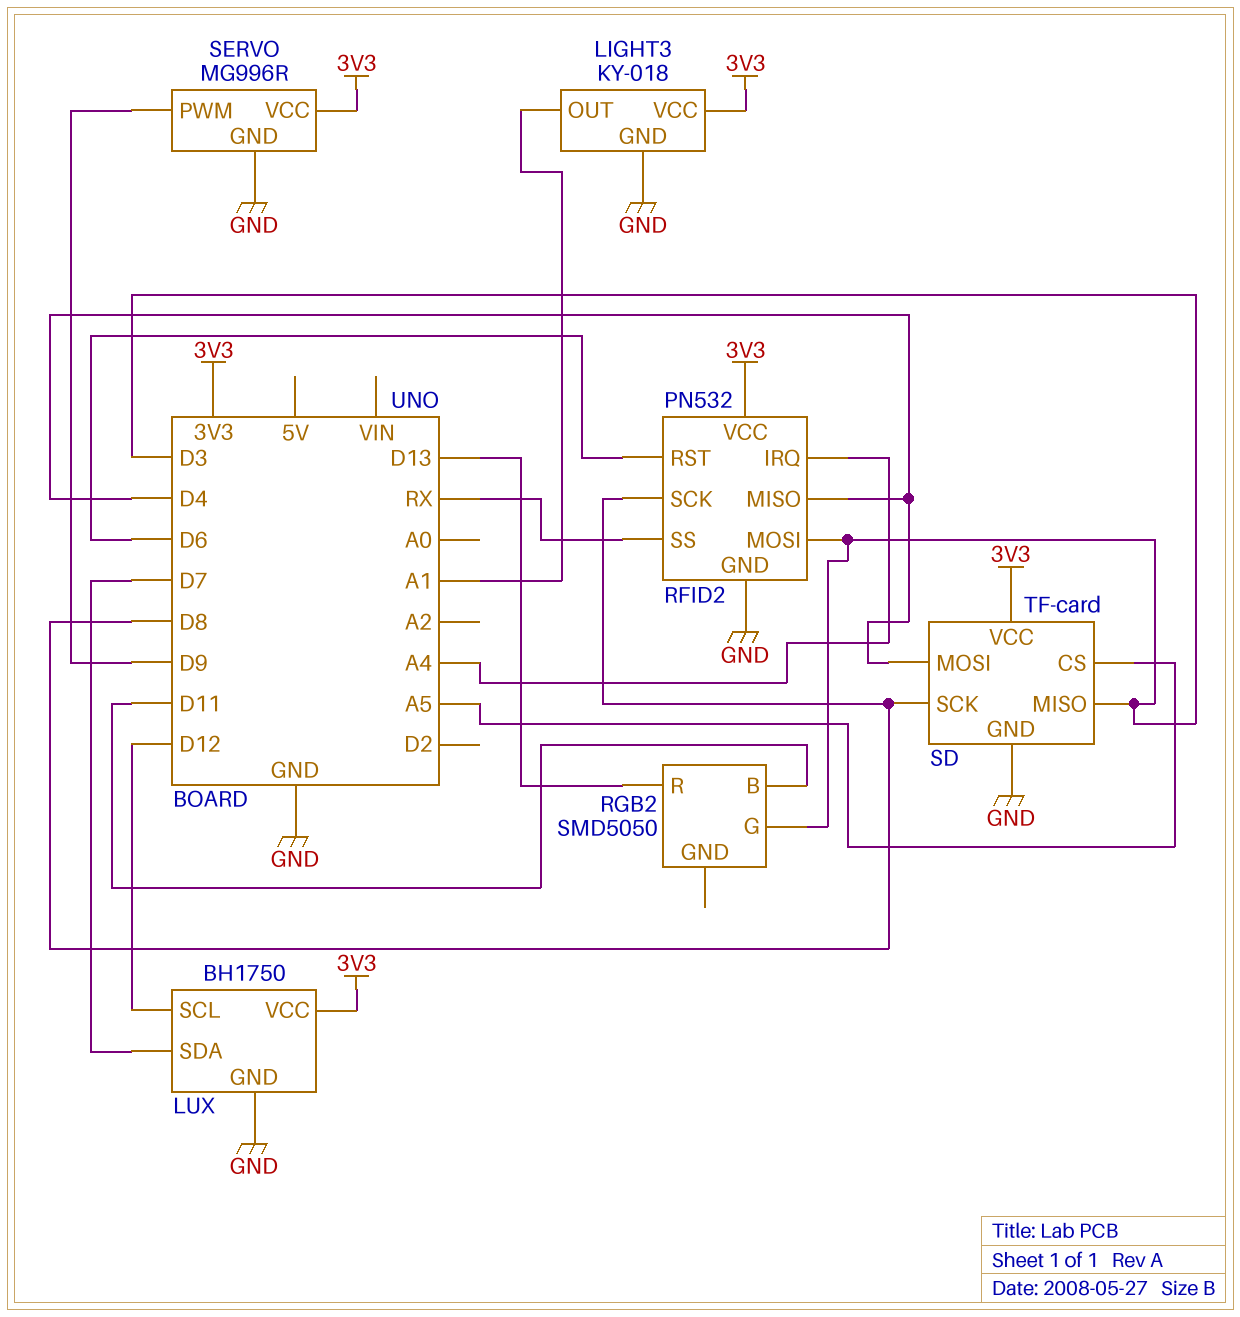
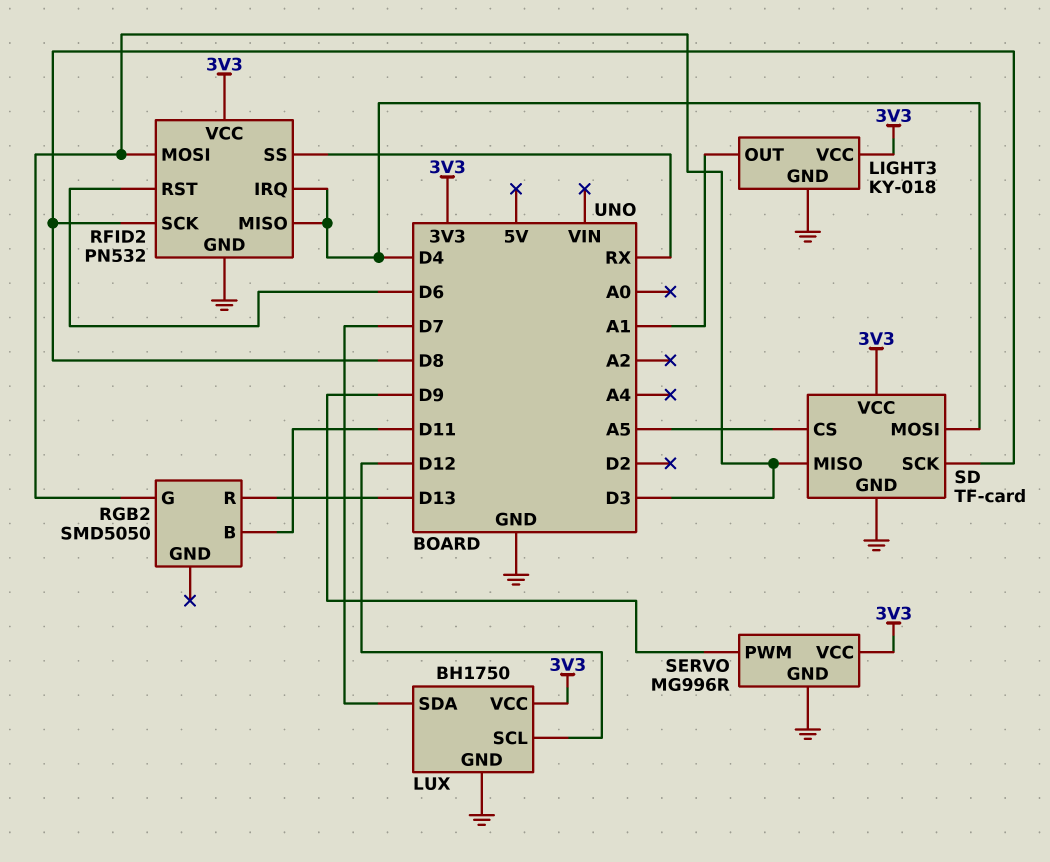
RFID2 pin IRQ: A4 -> D4

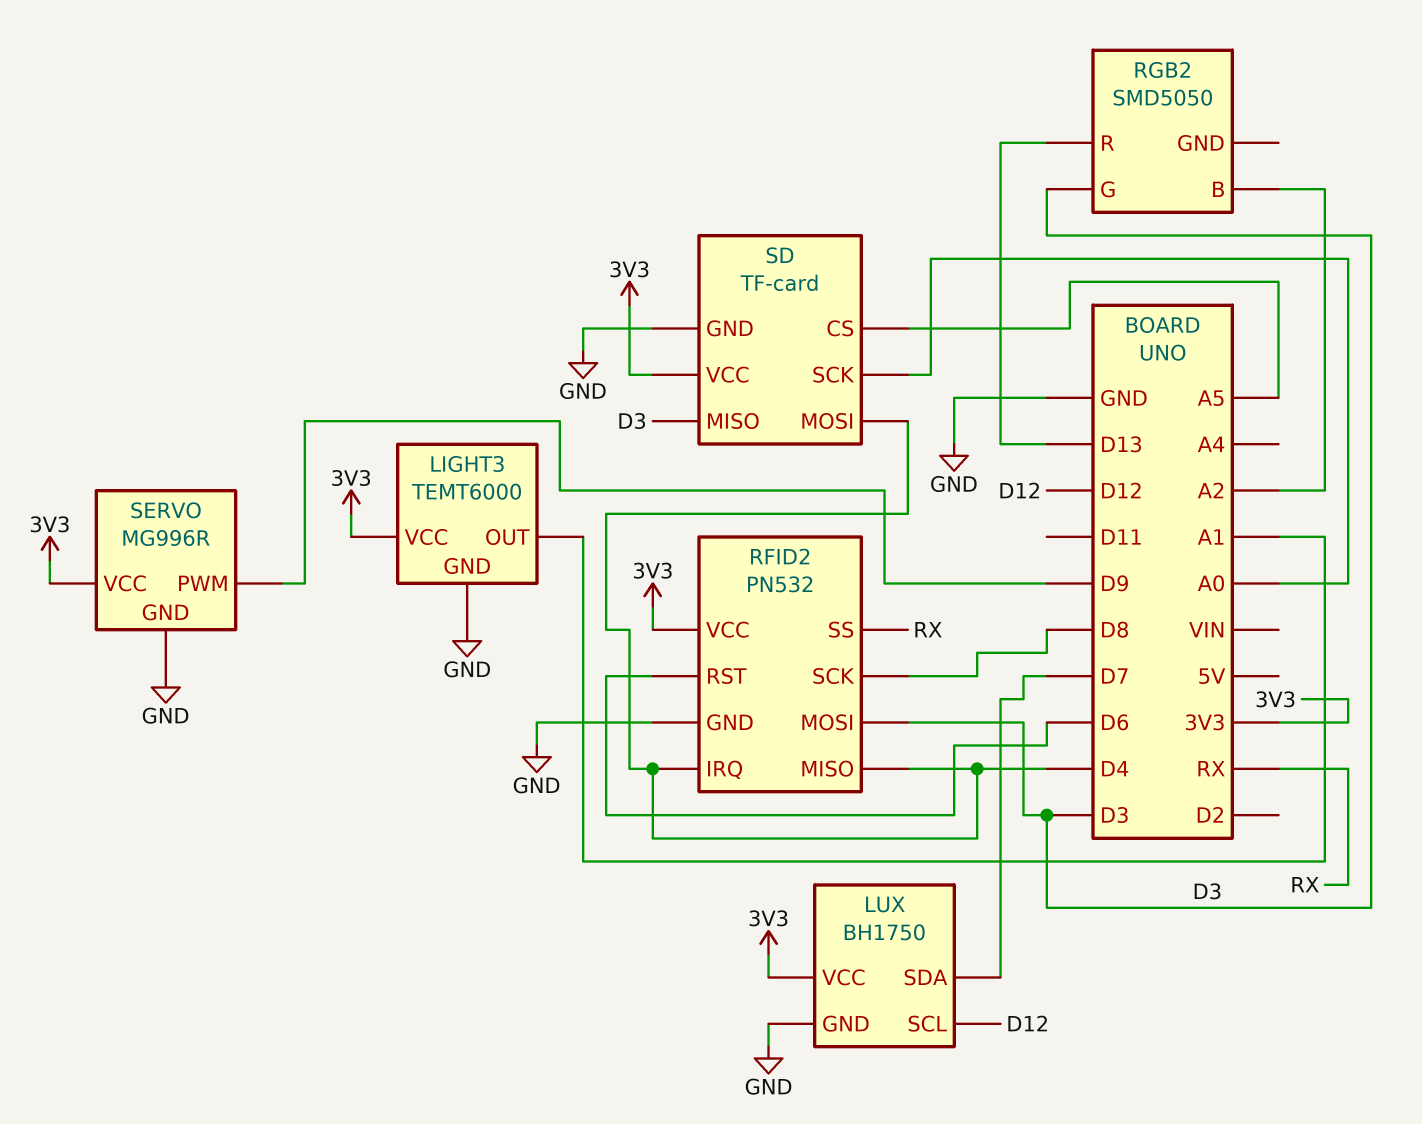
LIGHT3: KY-018 -> TEMT6000
RGB2 pin B: D11 -> A2
SD pin SCK: D8 -> A0

